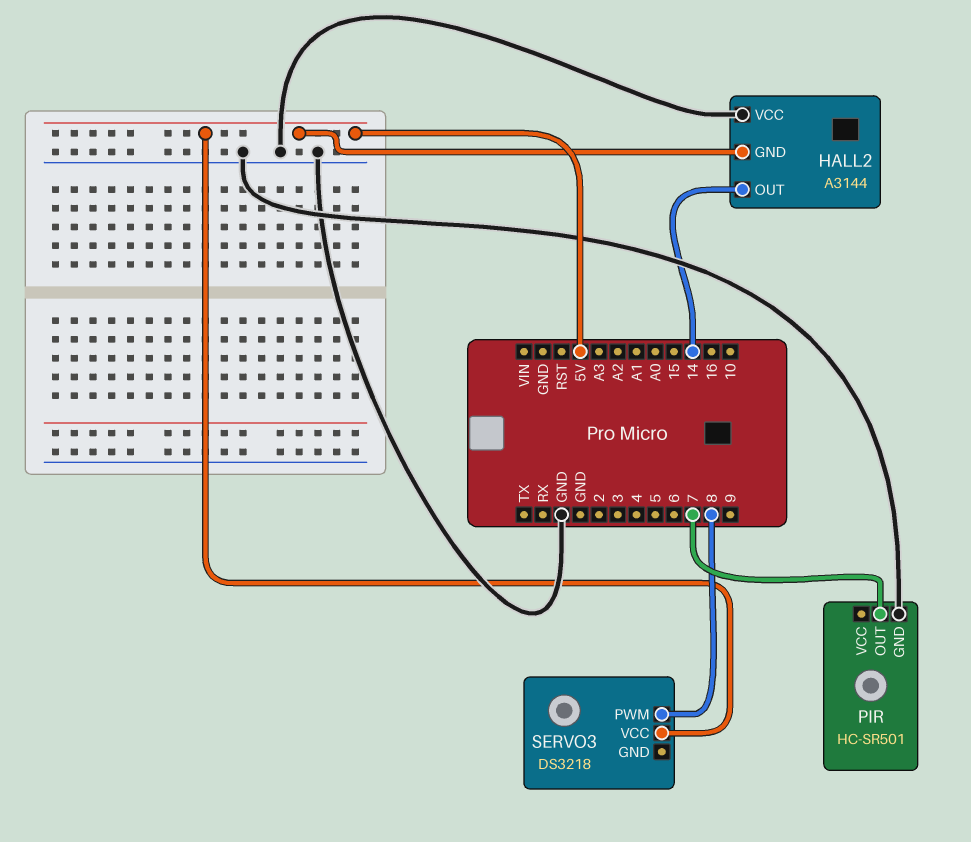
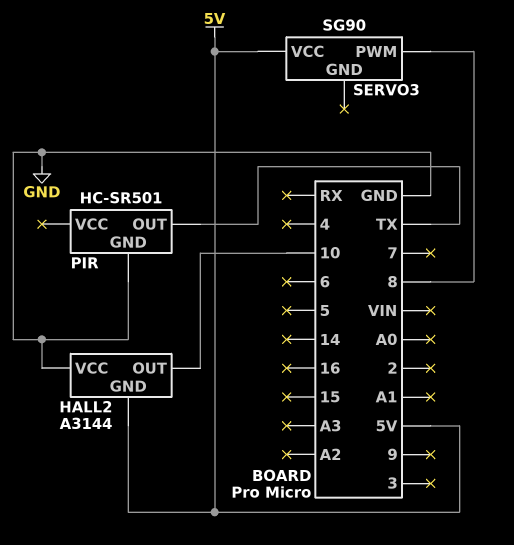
HALL2 pin OUT: 14 -> 10
PIR pin OUT: 7 -> TX
SERVO3: DS3218 -> SG90

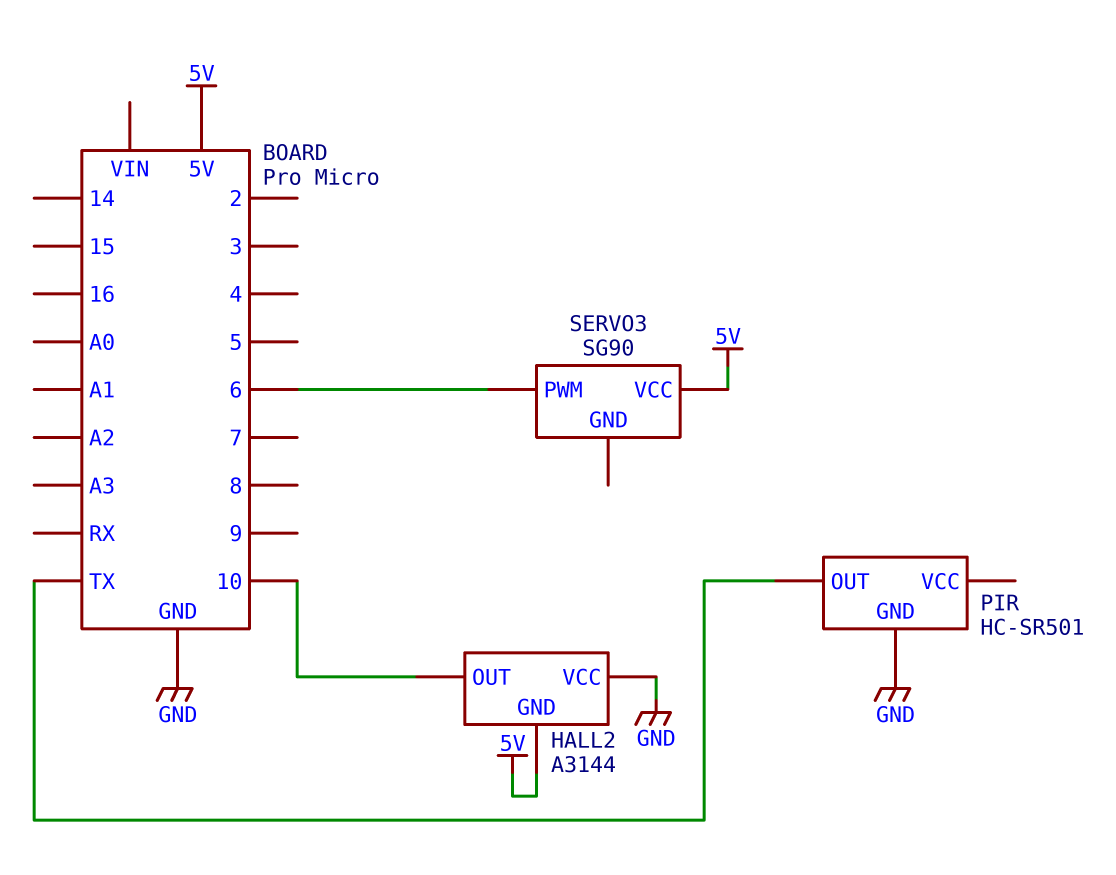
SERVO3 pin PWM: 8 -> 6

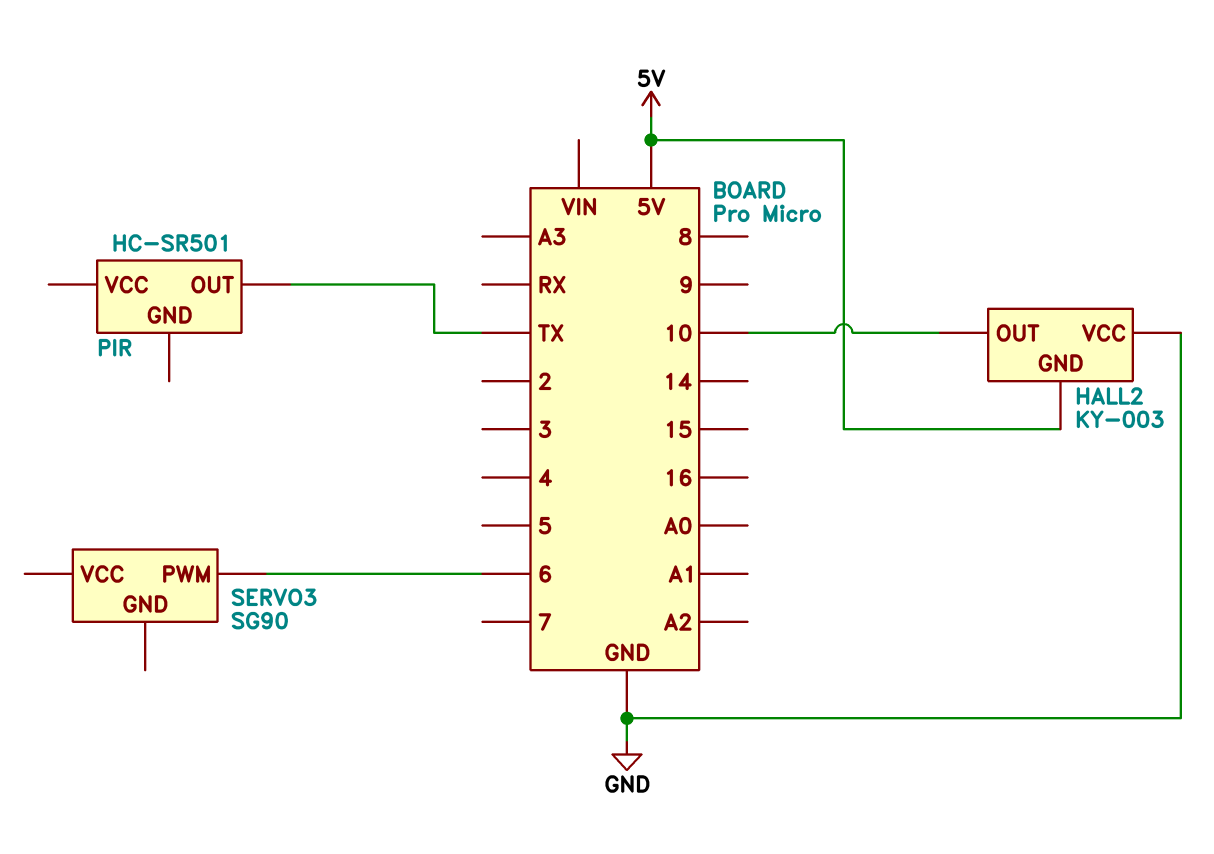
HALL2: A3144 -> KY-003
PIR pin GND: GND -> none
SERVO3 pin VCC: 5V -> none

